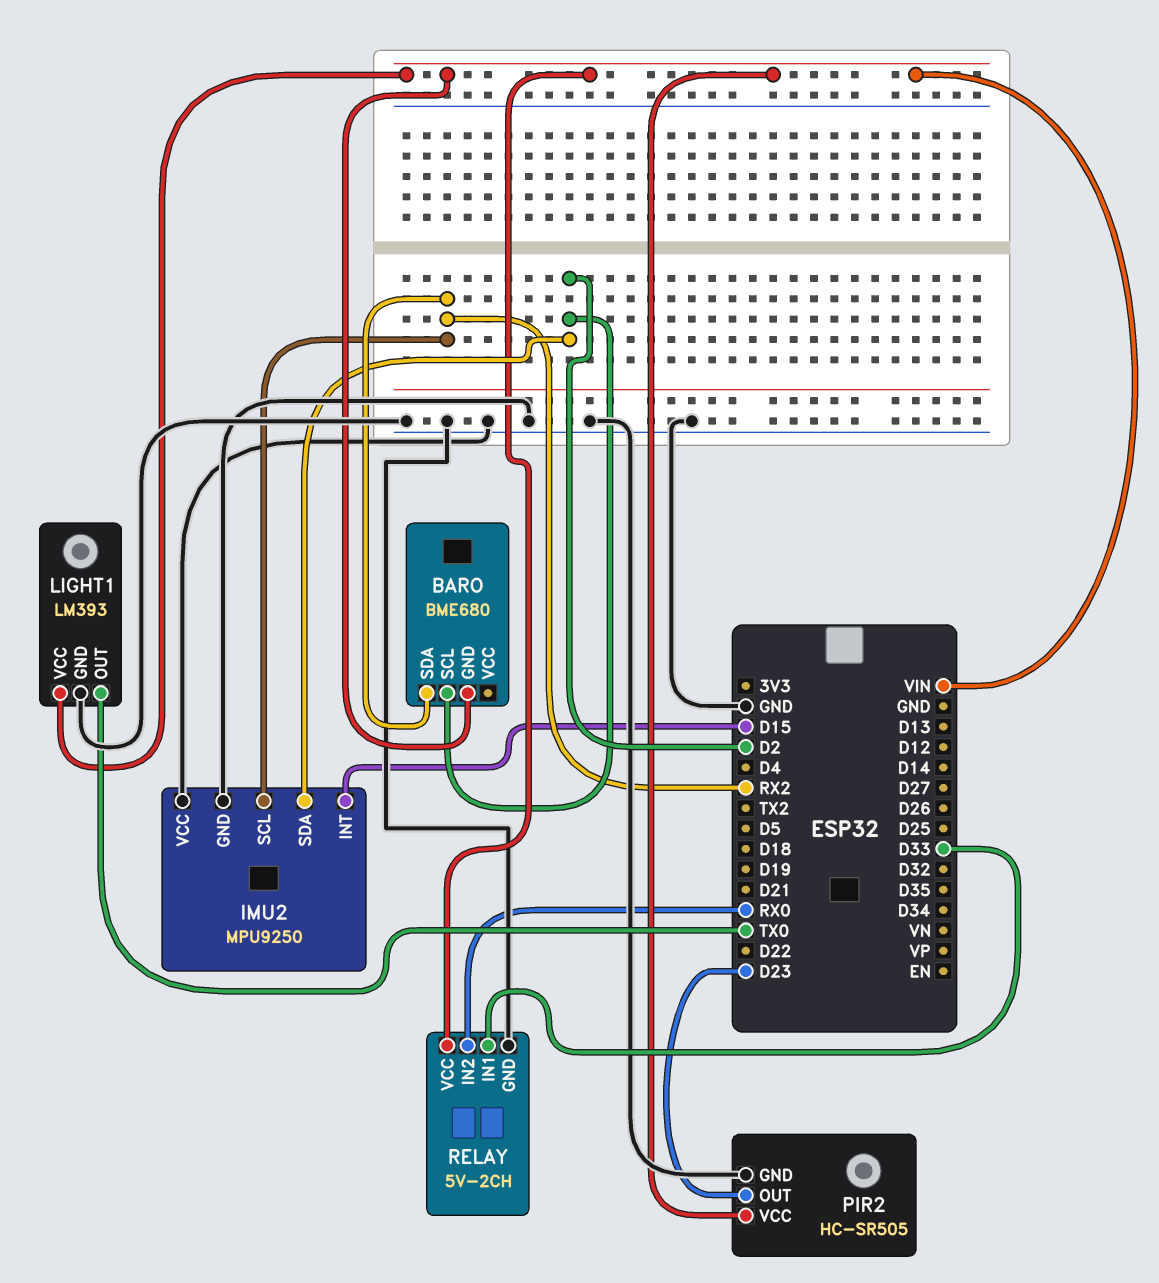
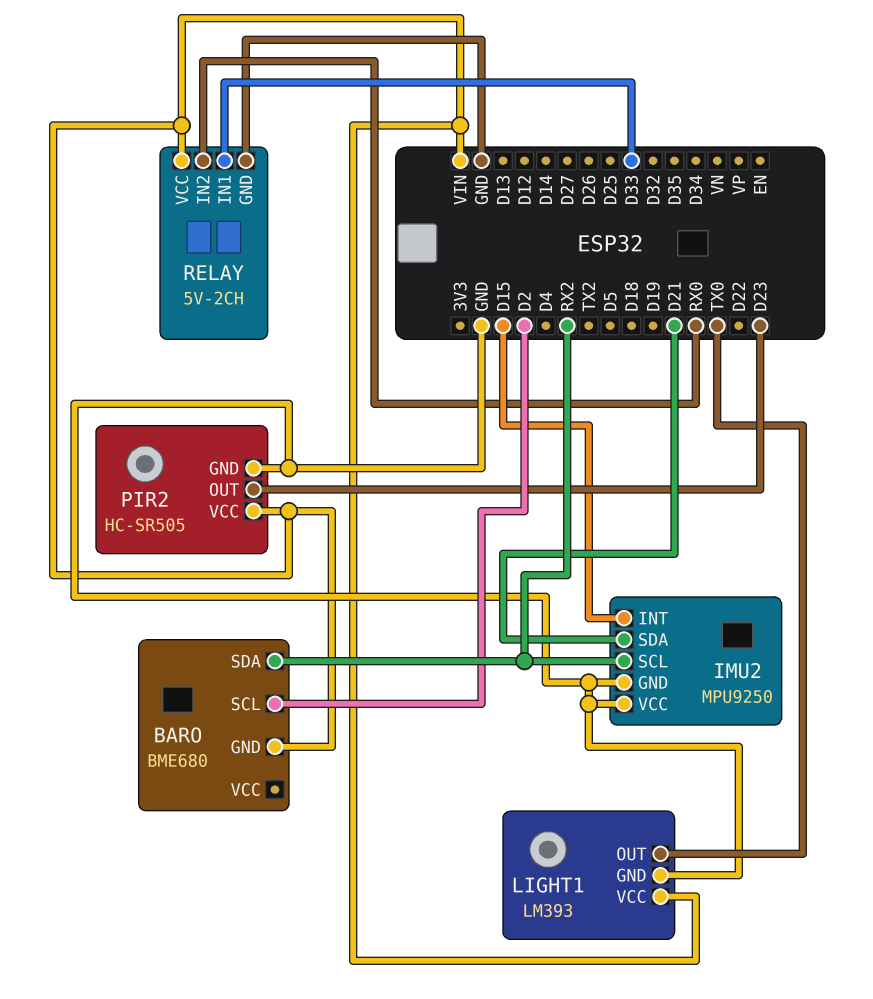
IMU2 pin SDA: D2 -> D21

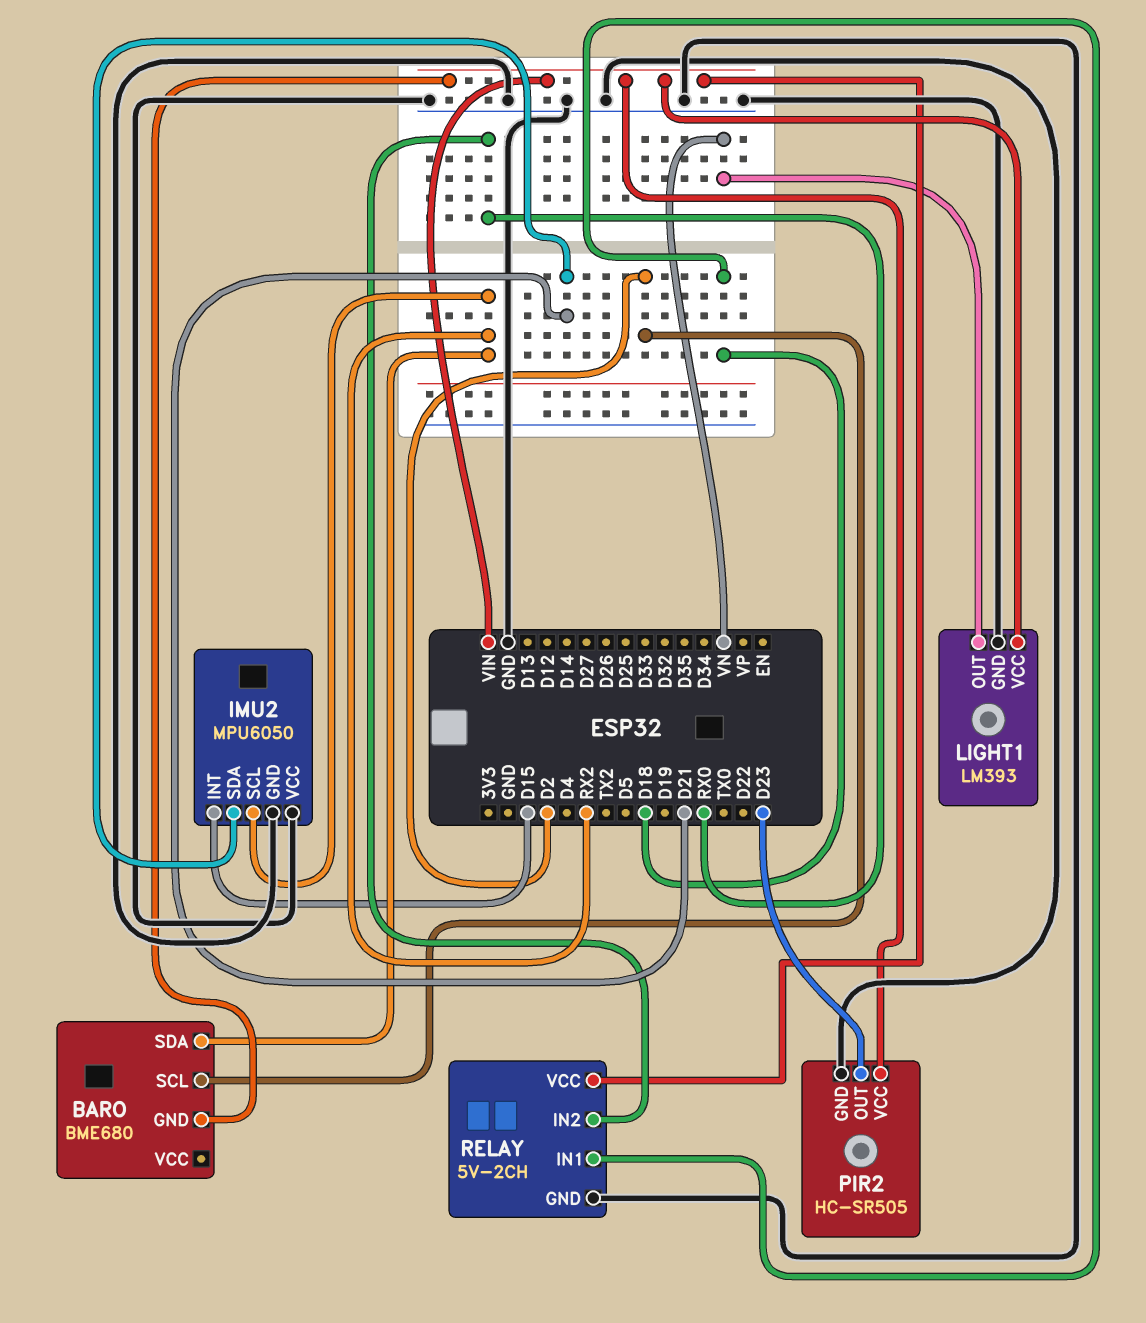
IMU2: MPU9250 -> MPU6050
LIGHT1 pin OUT: TX0 -> VN
RELAY pin IN1: D33 -> D18

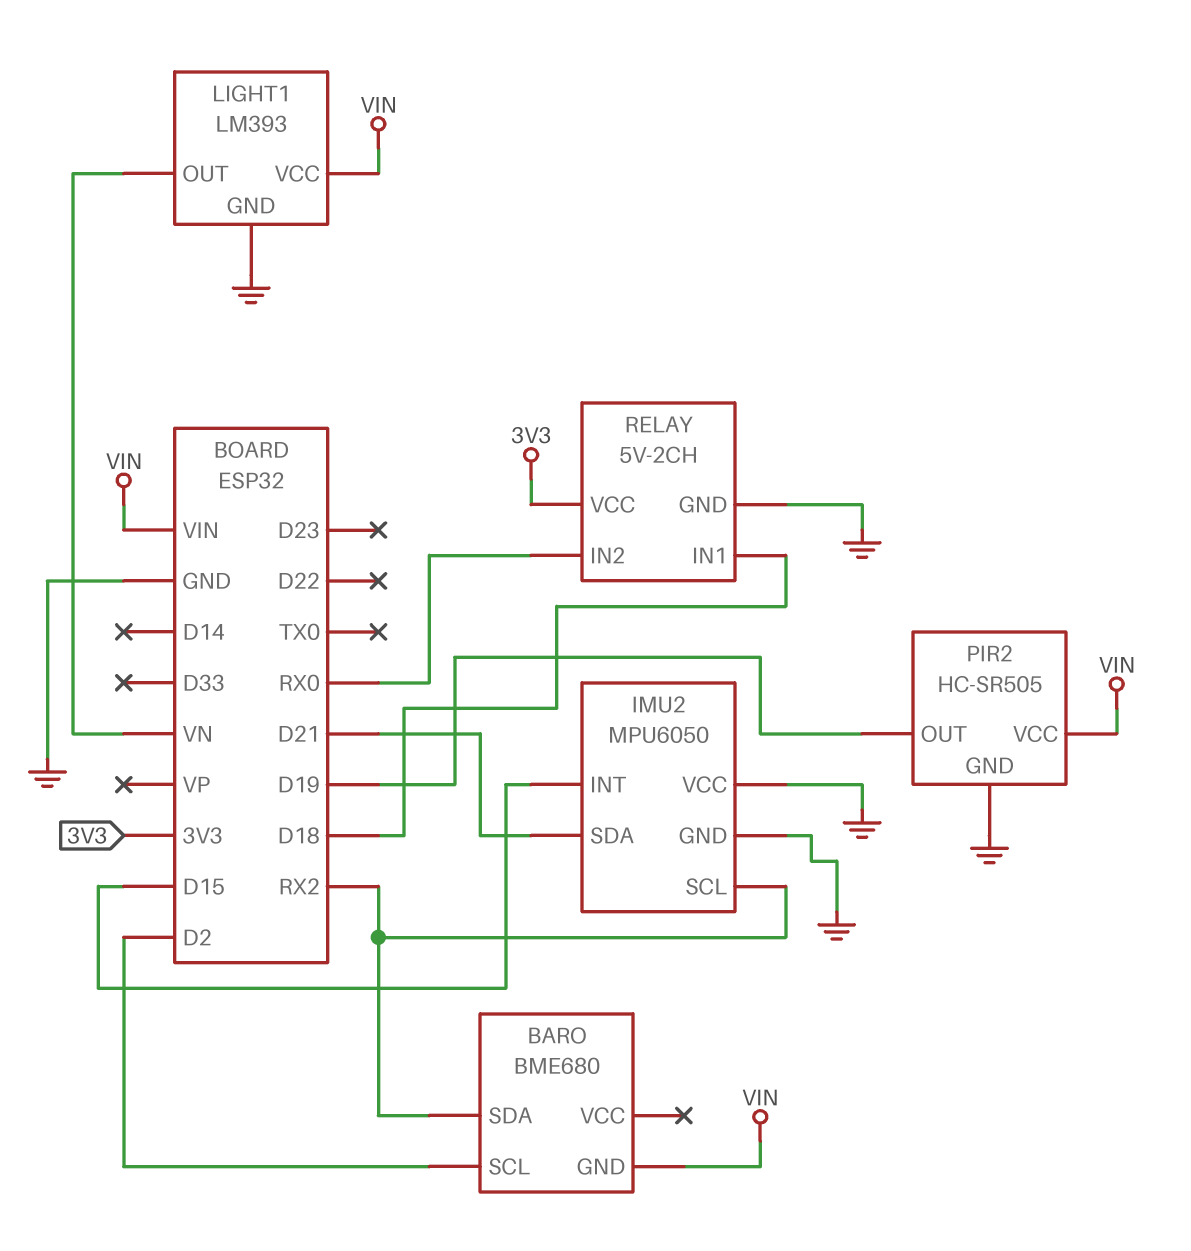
PIR2 pin OUT: D23 -> D19
RELAY pin VCC: VIN -> 3V3

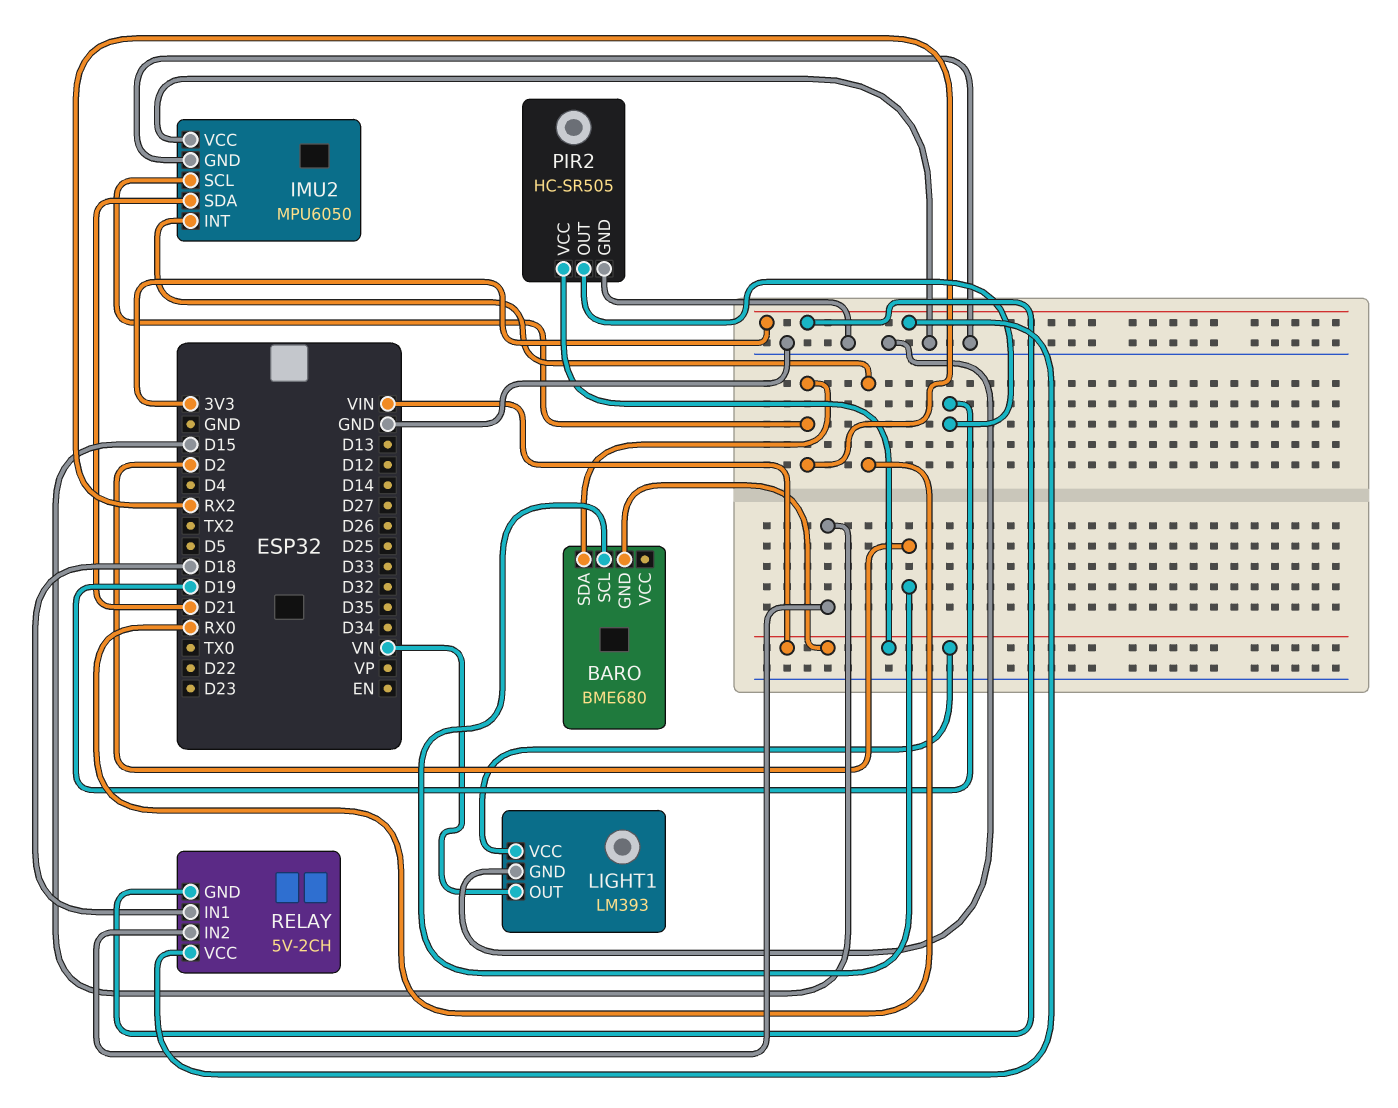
IMU2 pin INT: D15 -> RX0
RELAY pin GND: GND -> 3V3
RELAY pin IN2: RX0 -> D15

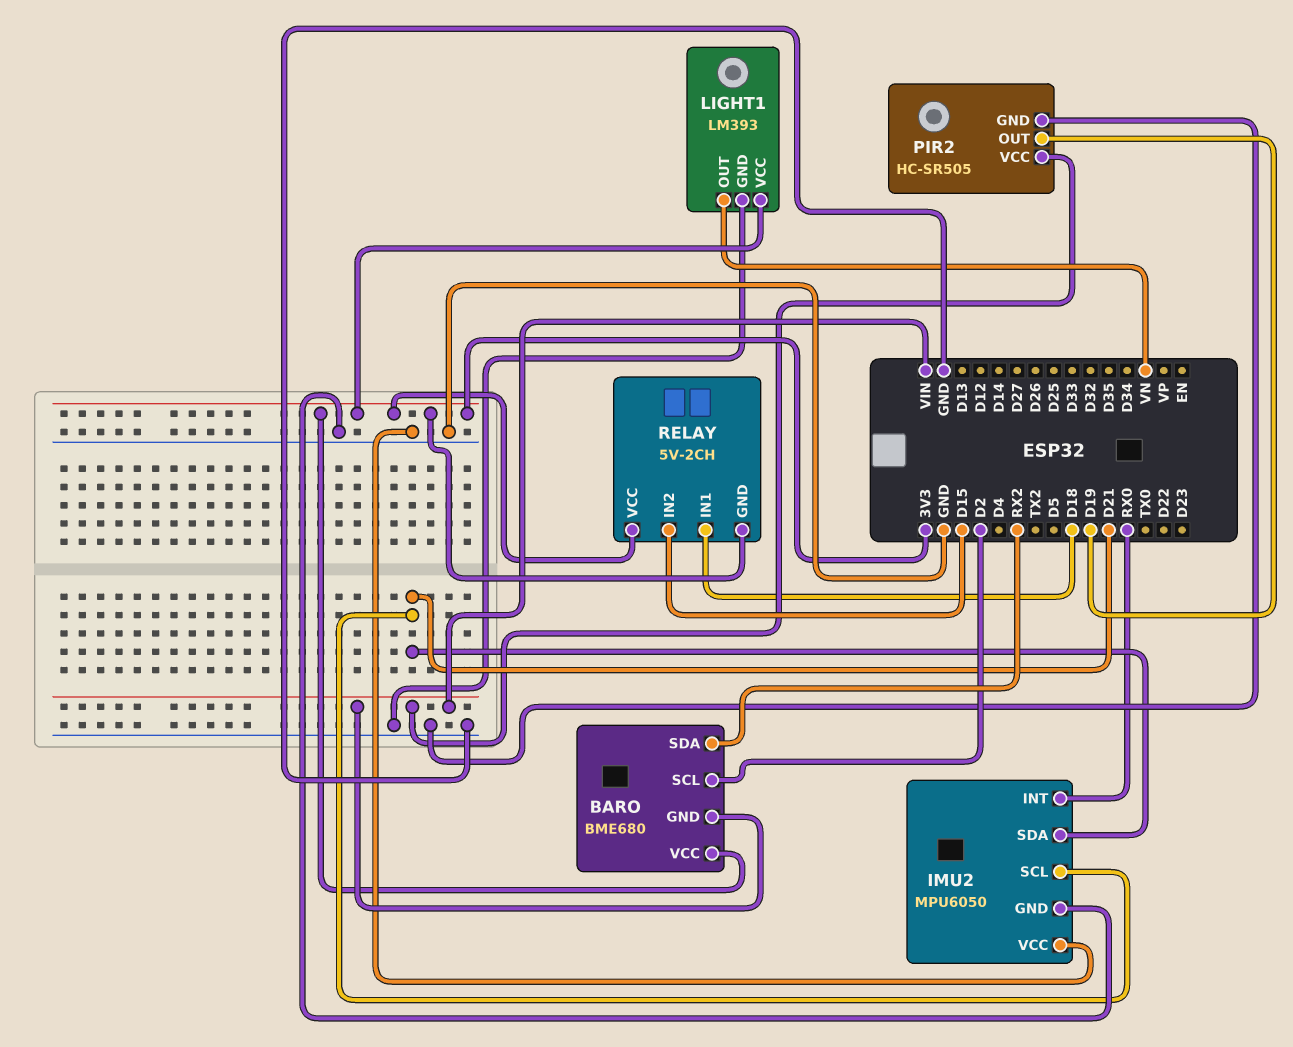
BARO pin VCC: none -> 3V3
IMU2 pin SCL: RX2 -> D21
LIGHT1 pin VCC: VIN -> 3V3

